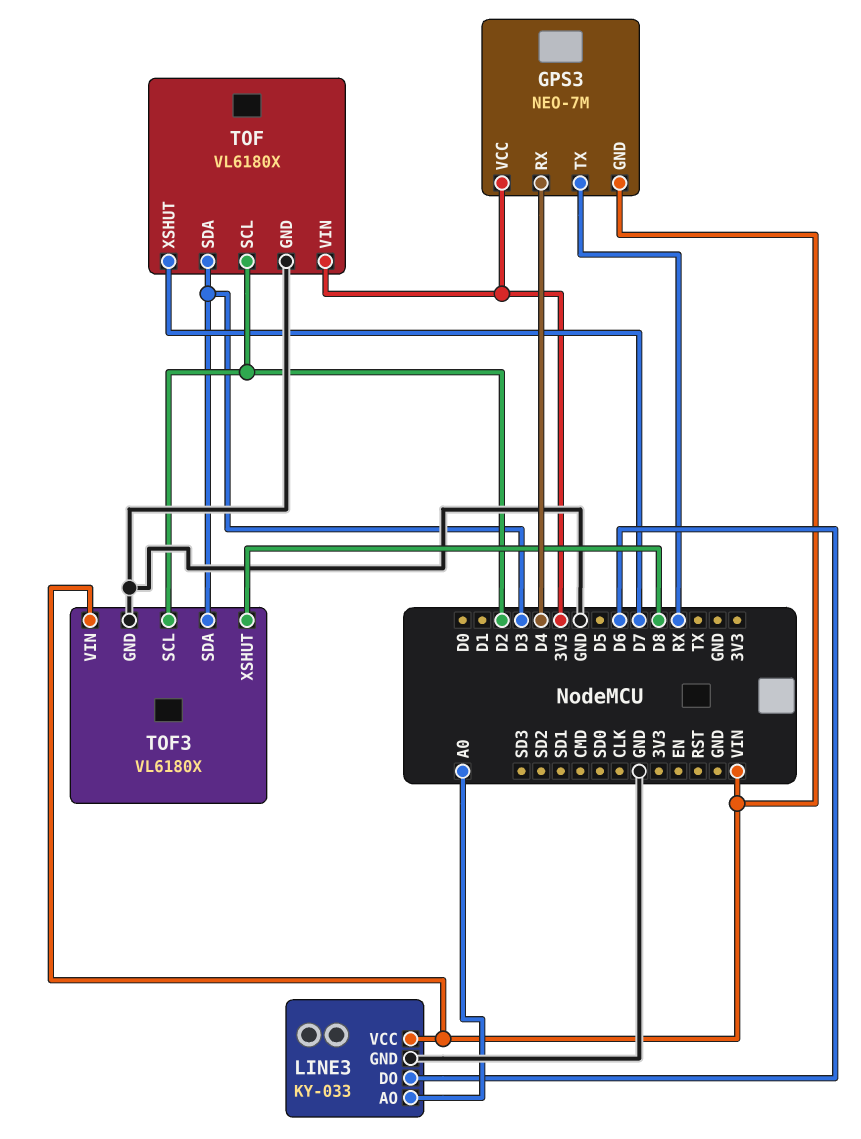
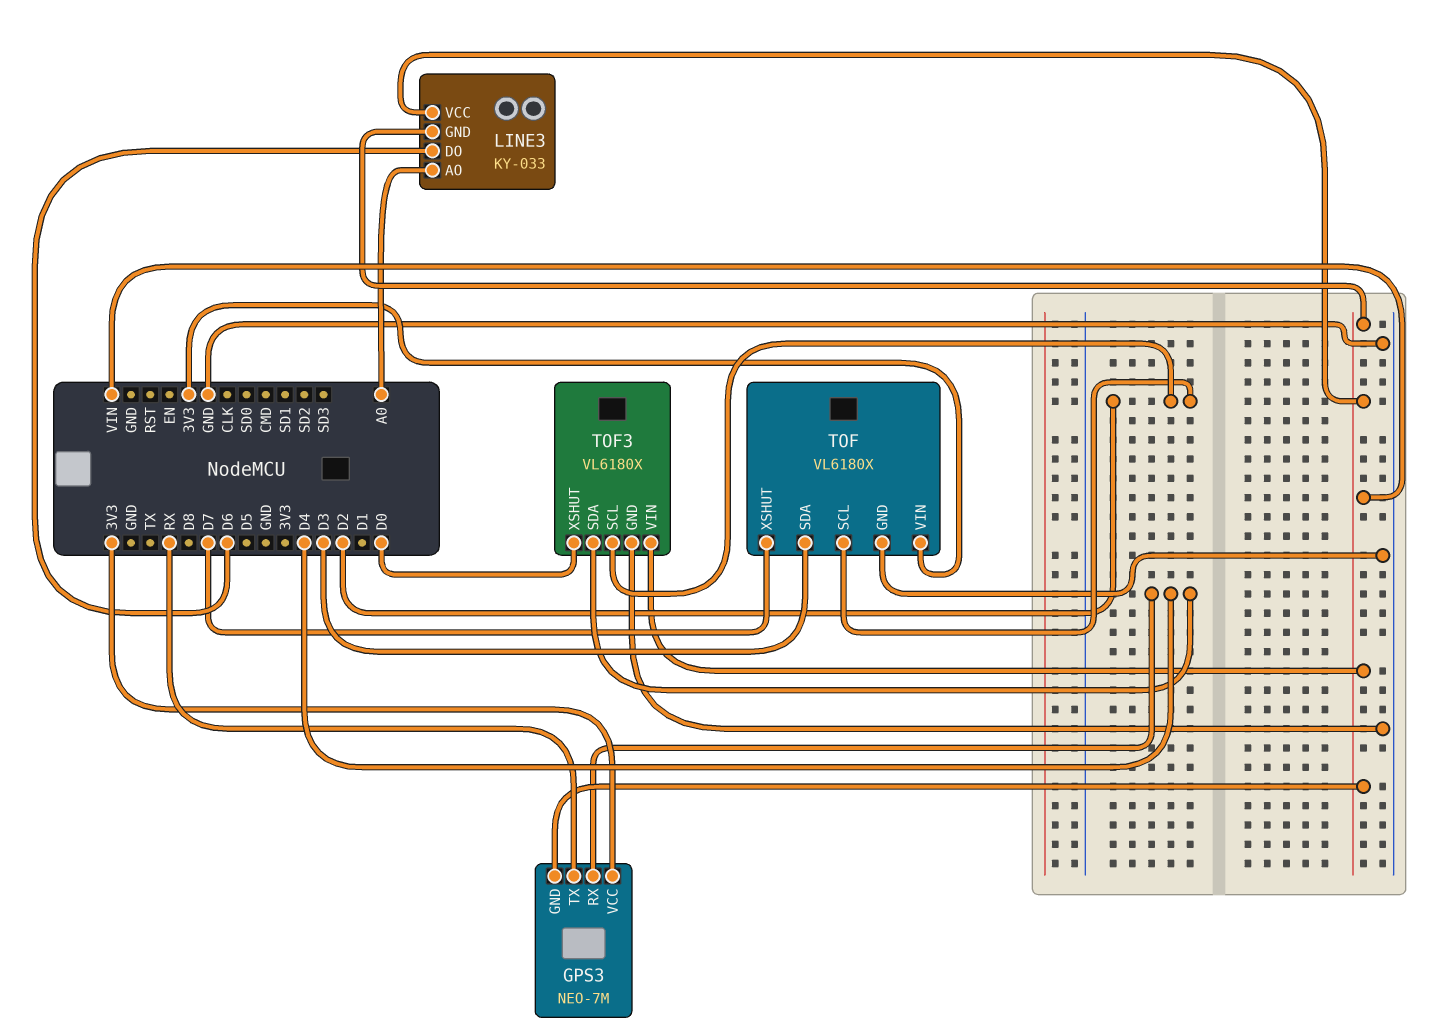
LINE3 pin GND: GND -> VIN
TOF3 pin SDA: D3 -> D4
TOF3 pin XSHUT: D8 -> D0

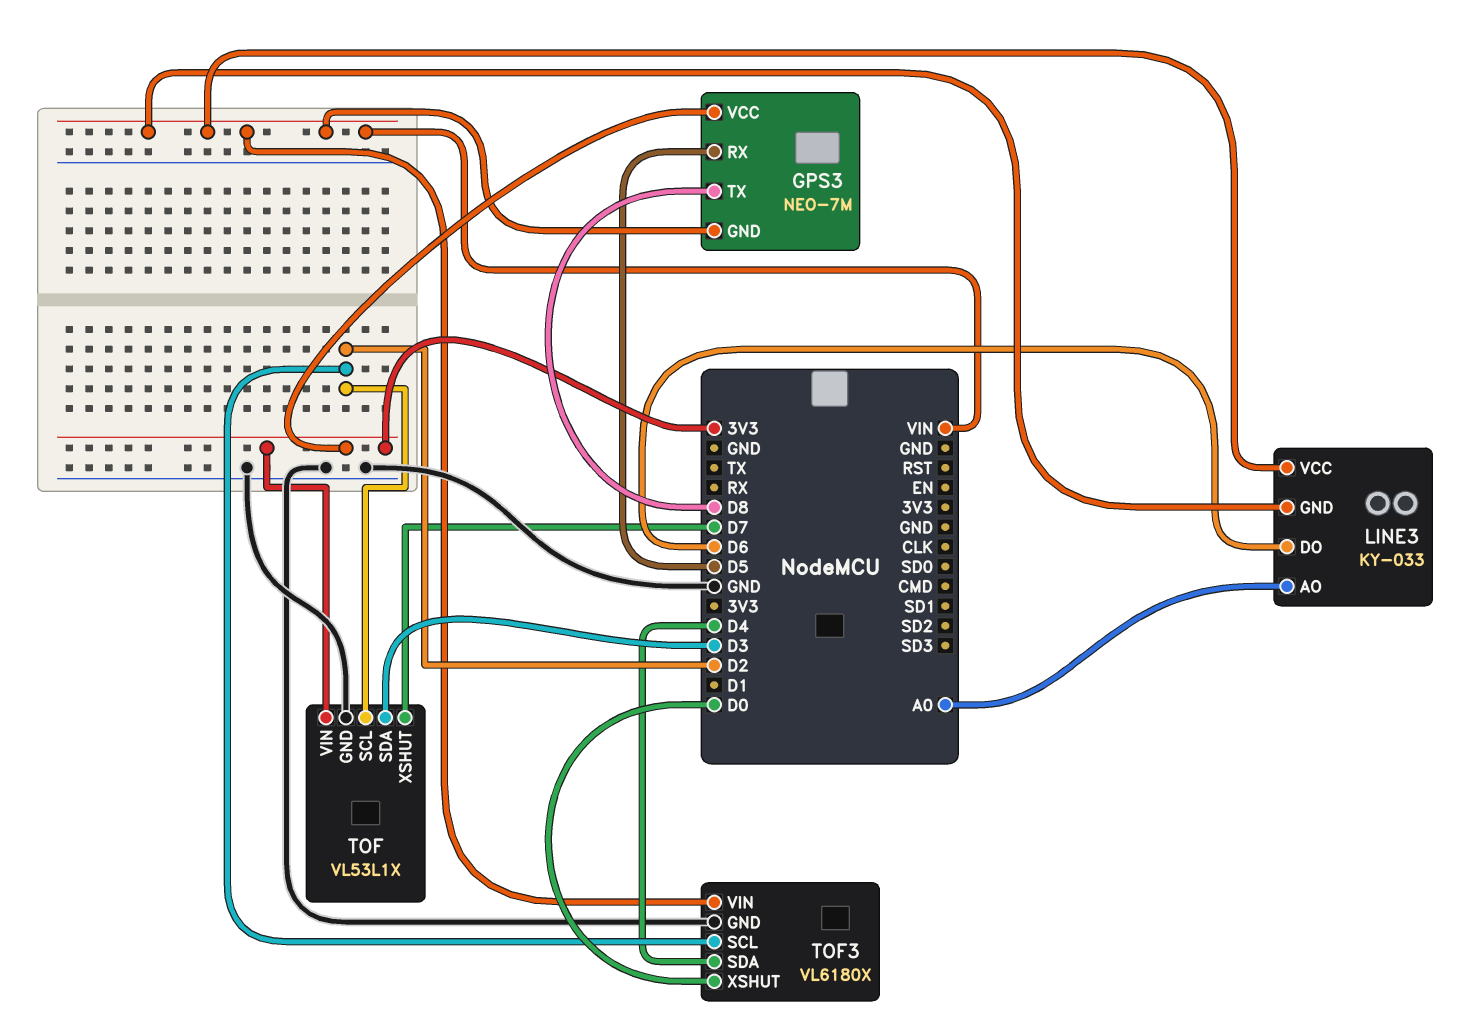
GPS3 pin RX: D4 -> D5
GPS3 pin TX: RX -> D8
TOF: VL6180X -> VL53L1X

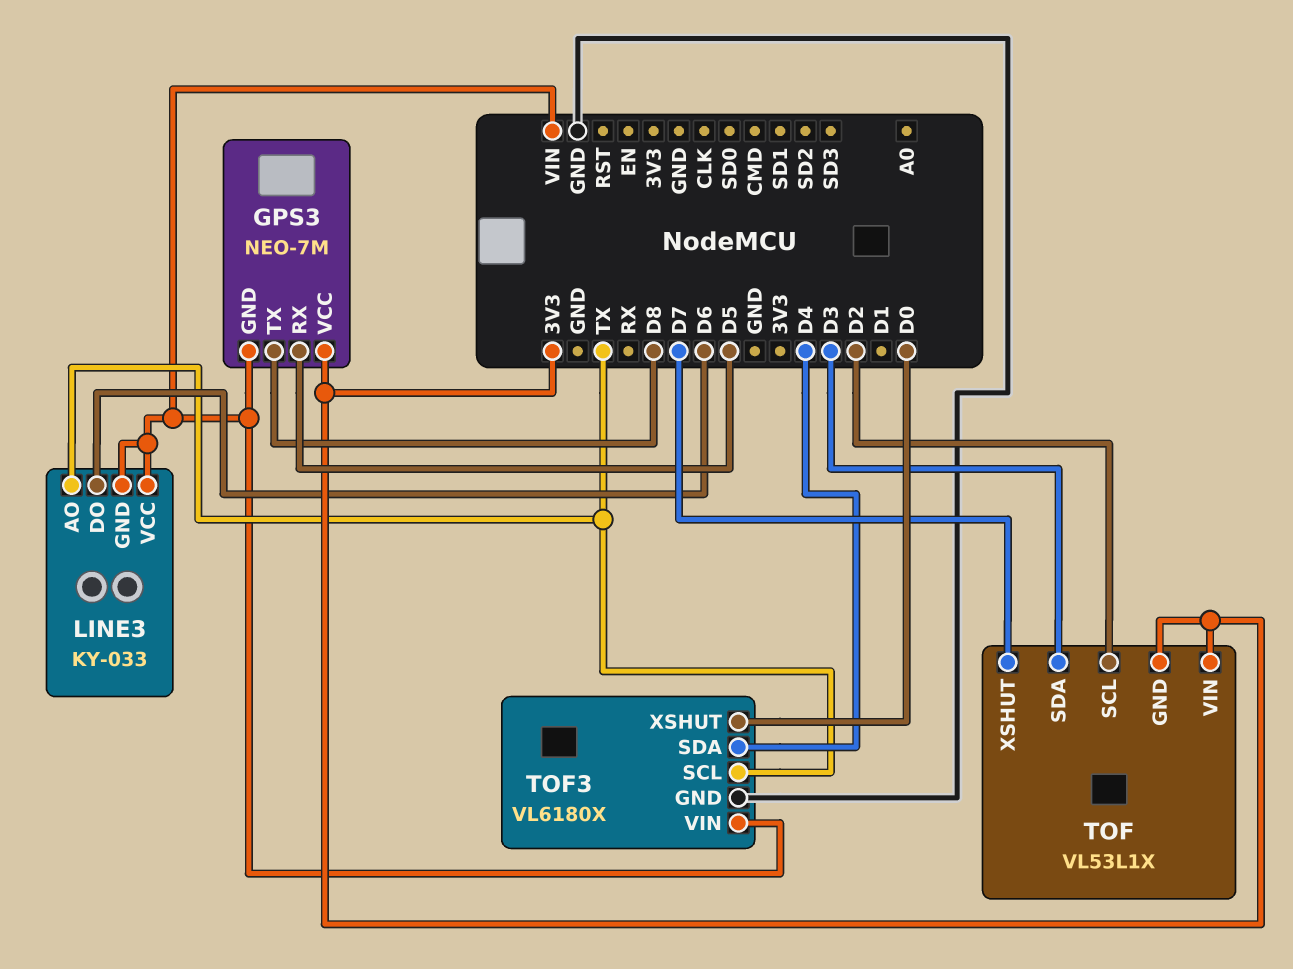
LINE3 pin AO: A0 -> TX
TOF pin GND: GND -> 3V3
TOF3 pin SCL: D2 -> TX

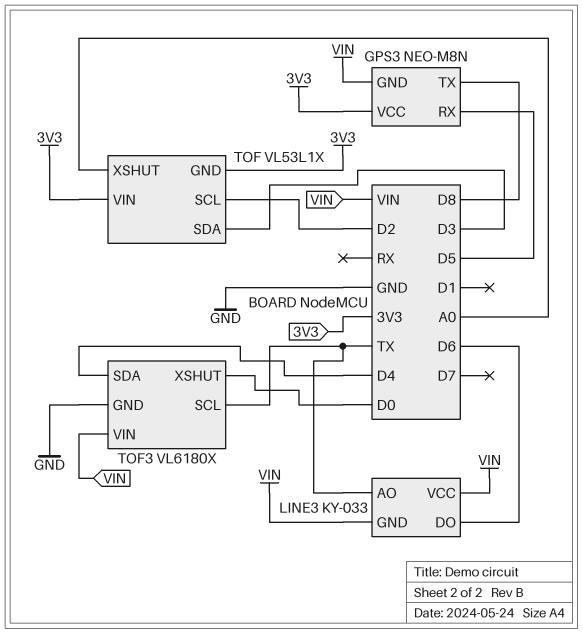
GPS3: NEO-7M -> NEO-M8N
TOF pin XSHUT: D7 -> A0

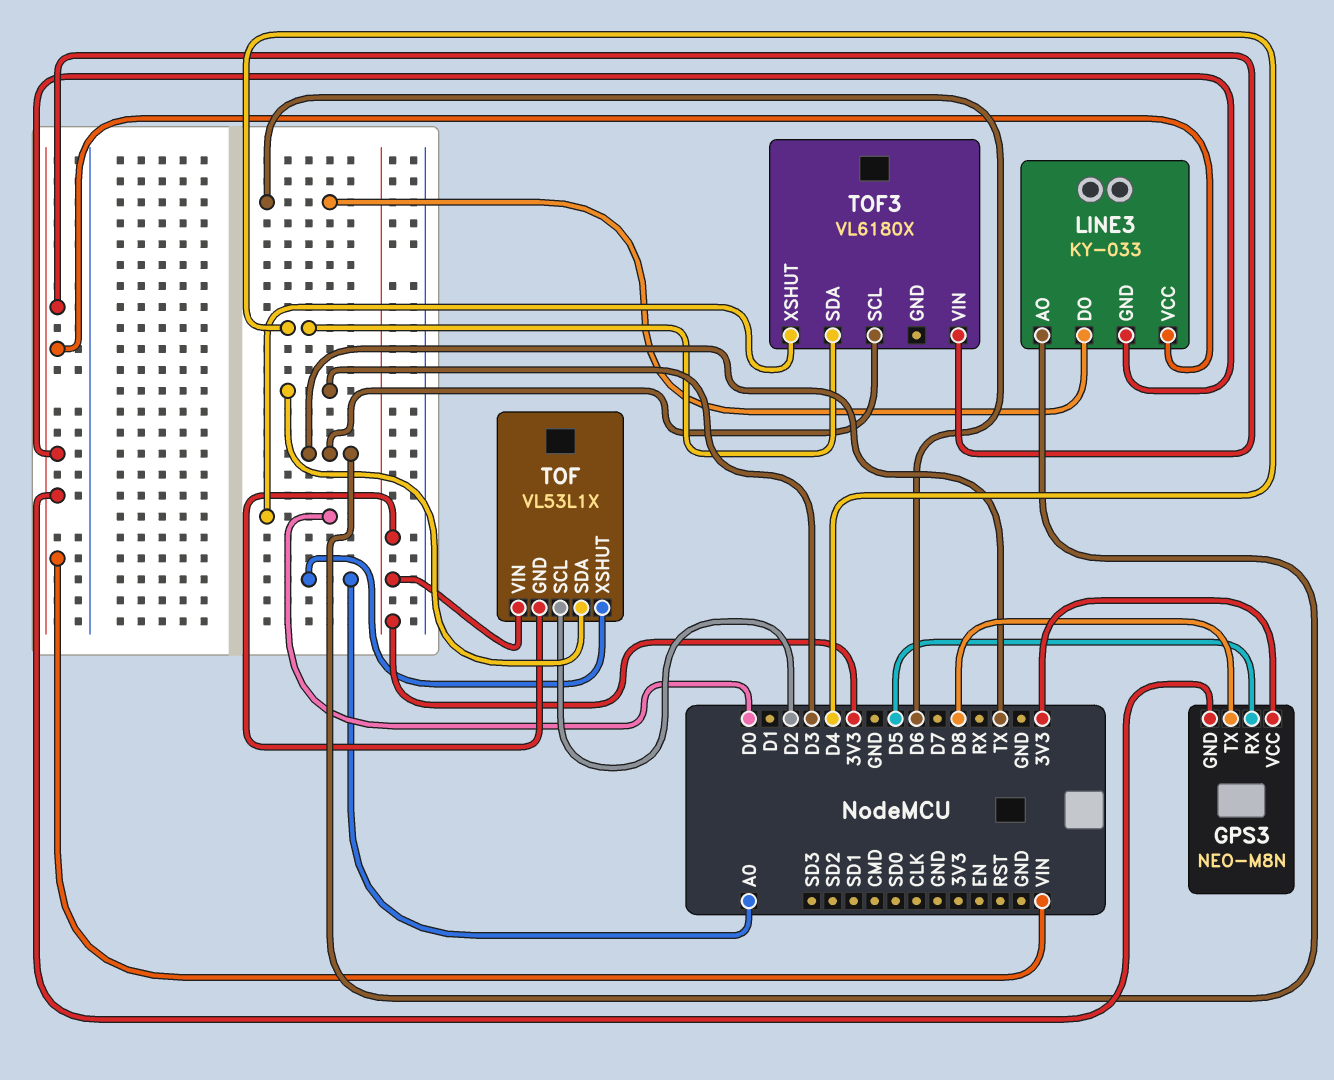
TOF3 pin GND: GND -> none

